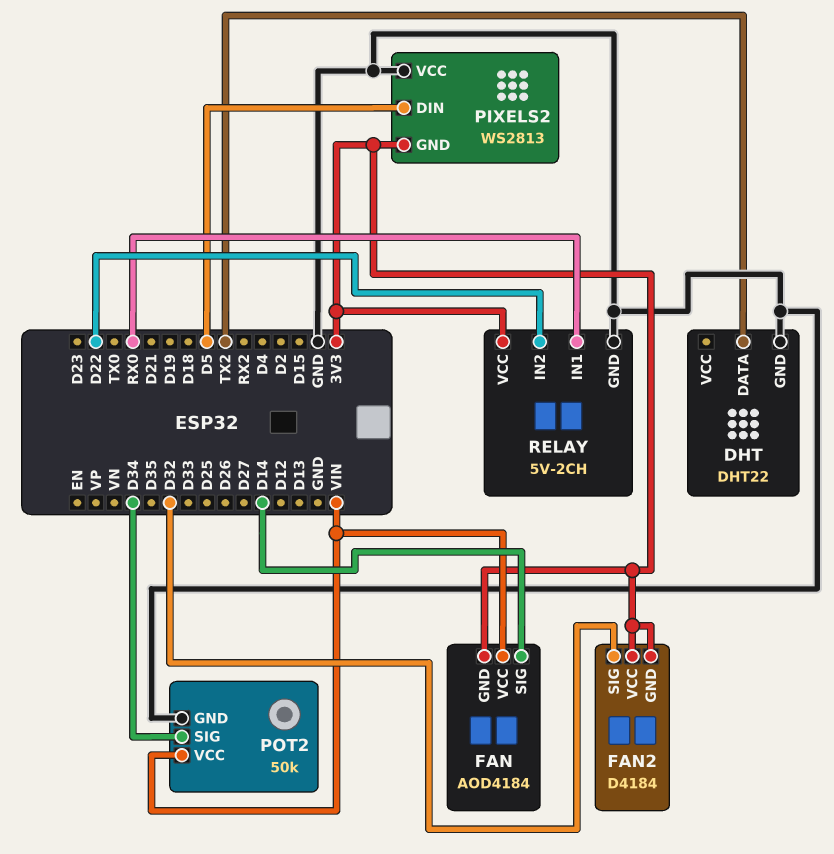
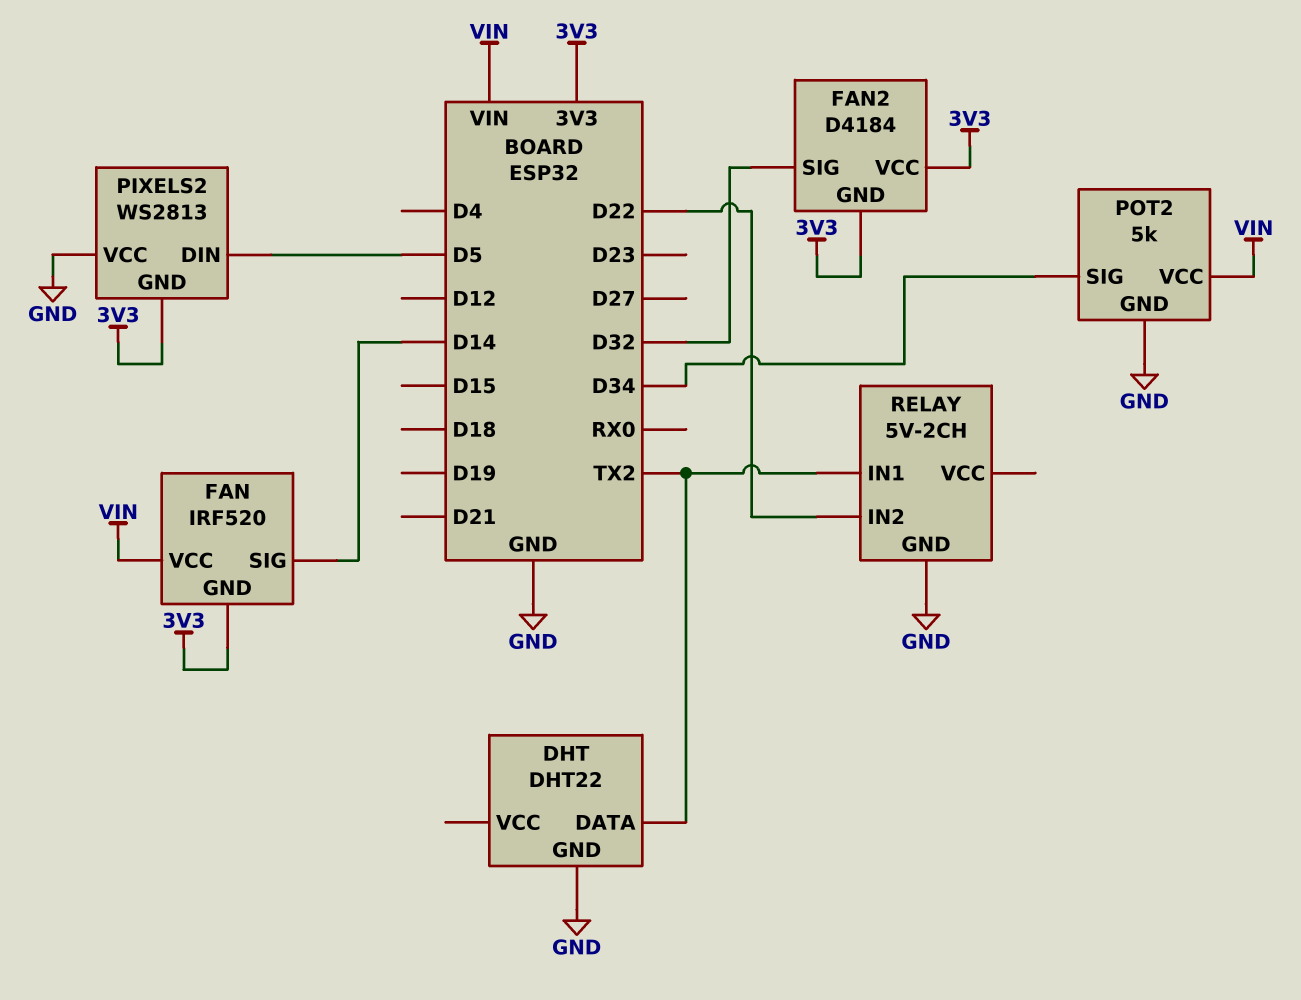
FAN: AOD4184 -> IRF520
POT2: 50k -> 5k
RELAY pin IN1: RX0 -> TX2
RELAY pin VCC: 3V3 -> none

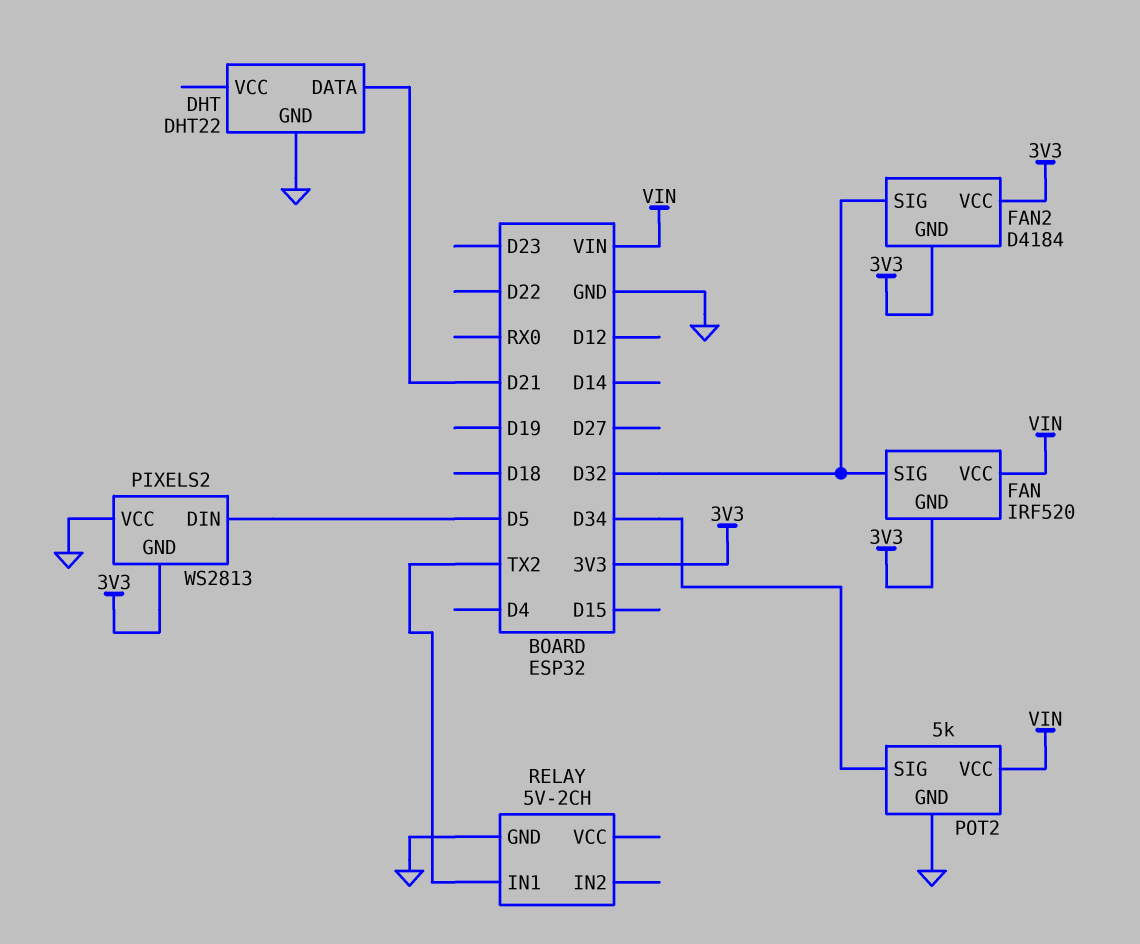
DHT pin DATA: TX2 -> D21
FAN pin SIG: D14 -> D32
RELAY pin IN2: D22 -> none

